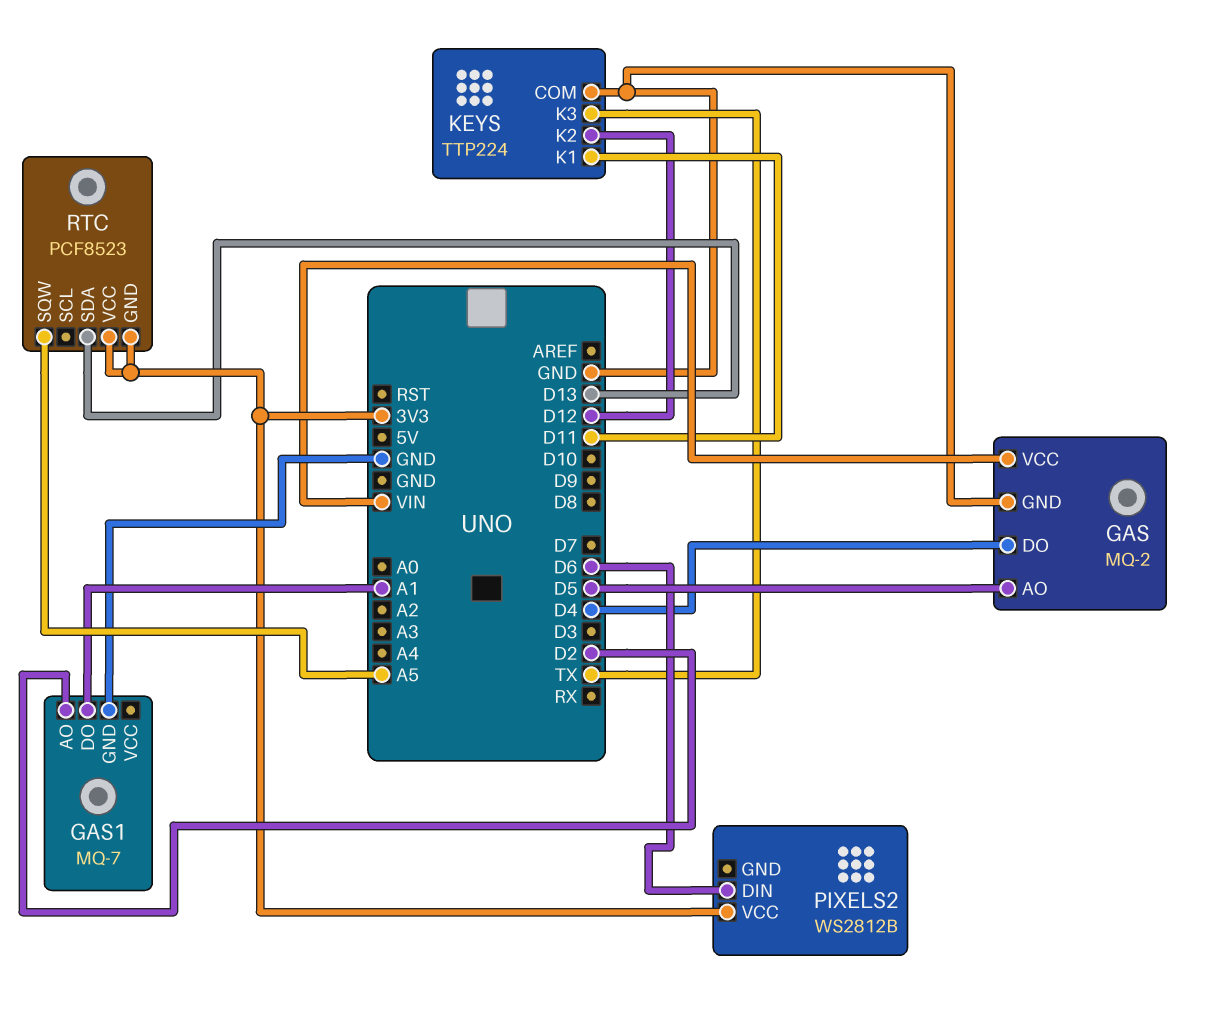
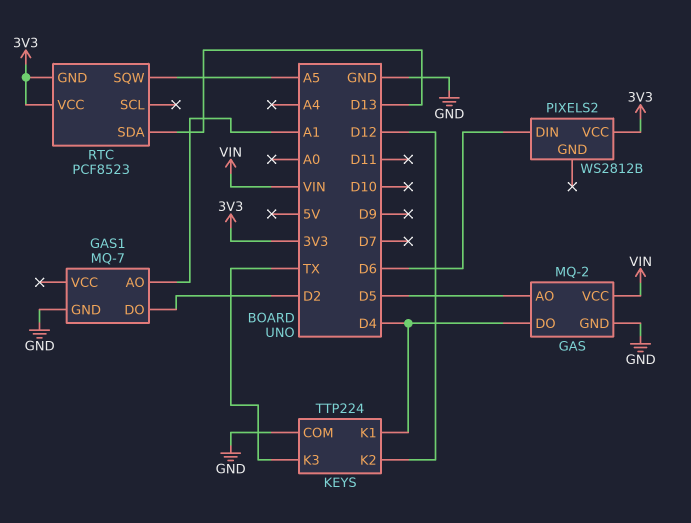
GAS1 pin AO: D2 -> A1
GAS1 pin DO: A1 -> D2
KEYS pin K1: D11 -> D4

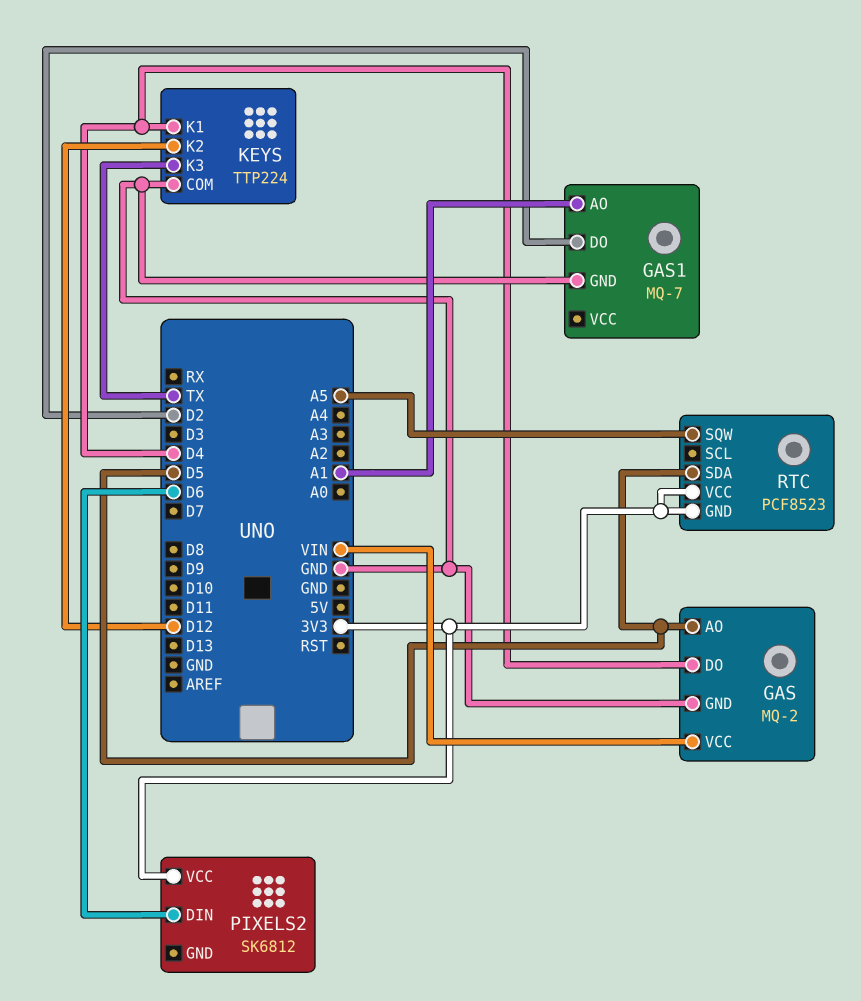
PIXELS2: WS2812B -> SK6812
RTC pin SDA: D13 -> D5

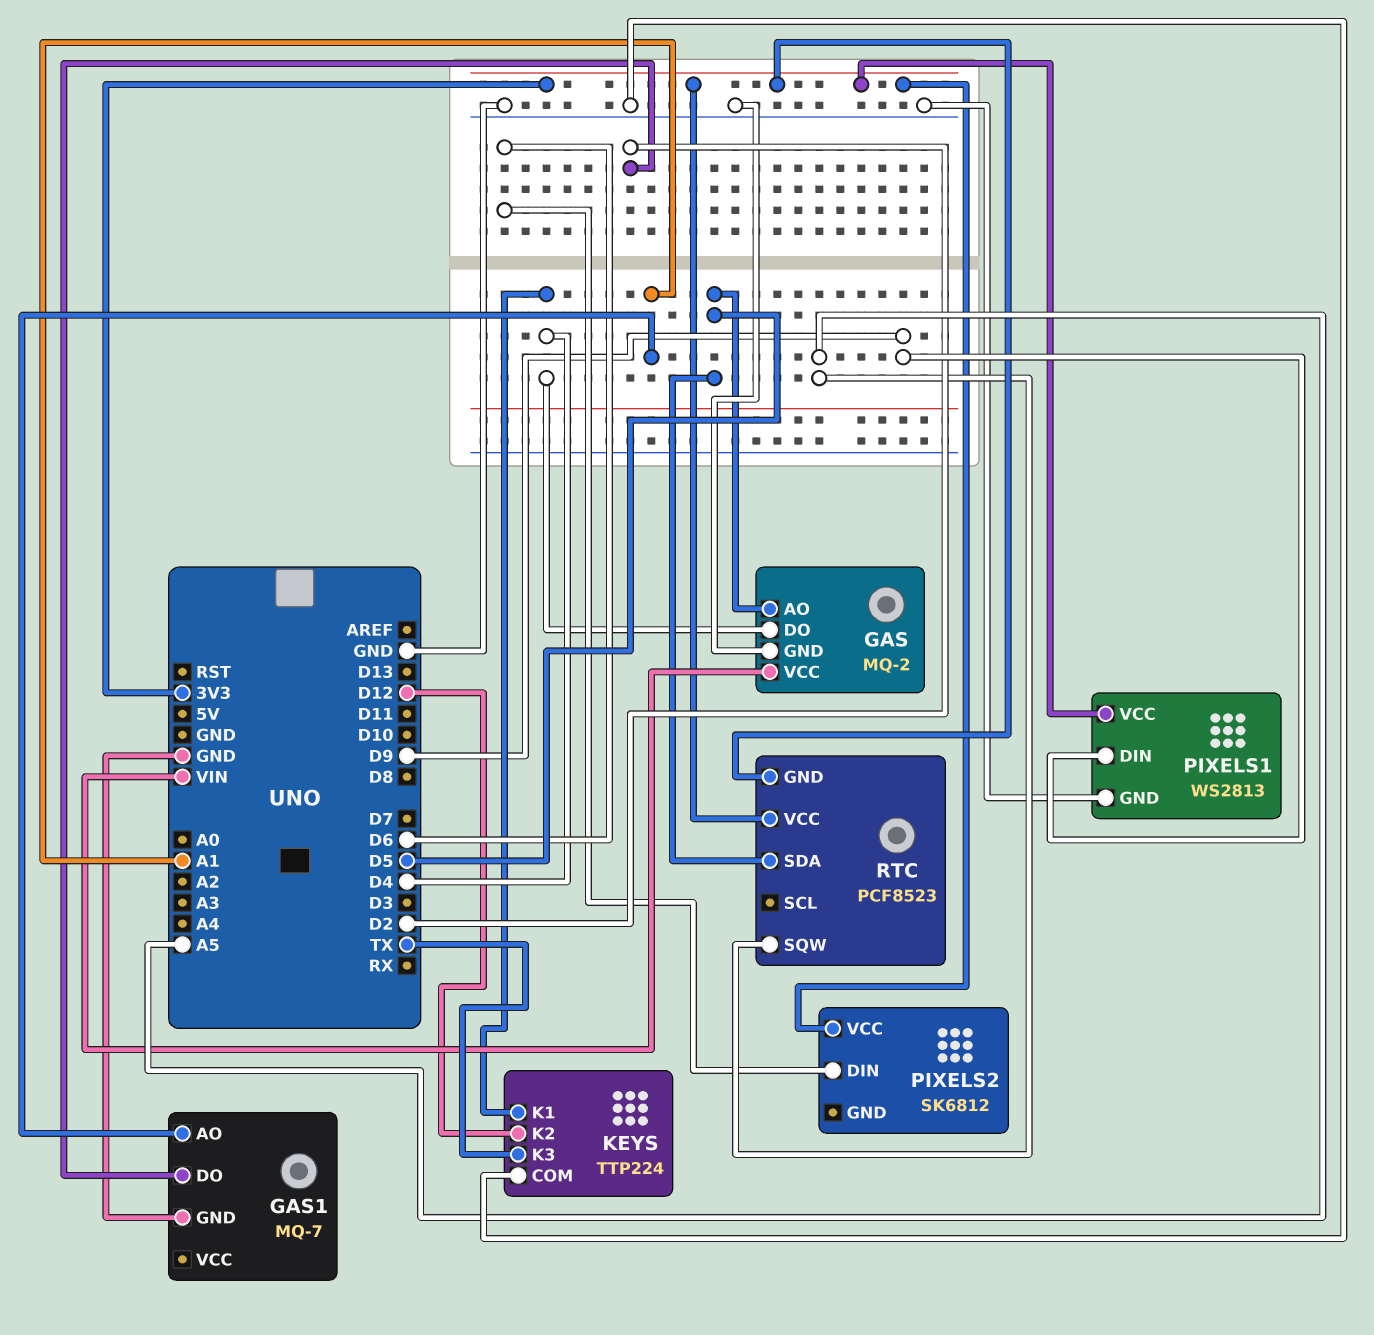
PIXELS1: none -> WS2813
PIXELS1 pin DIN: none -> D9
PIXELS1 pin GND: none -> GND
PIXELS1 pin VCC: none -> 3V3

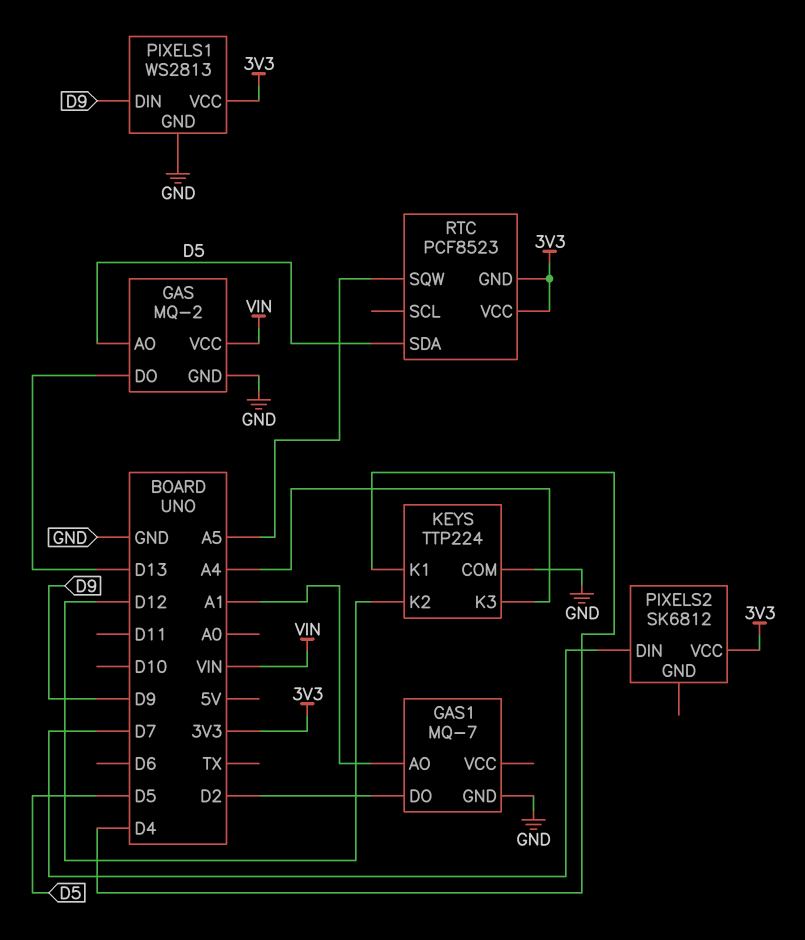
GAS pin DO: D4 -> D13
KEYS pin K3: TX -> A4
PIXELS2 pin DIN: D6 -> D7

